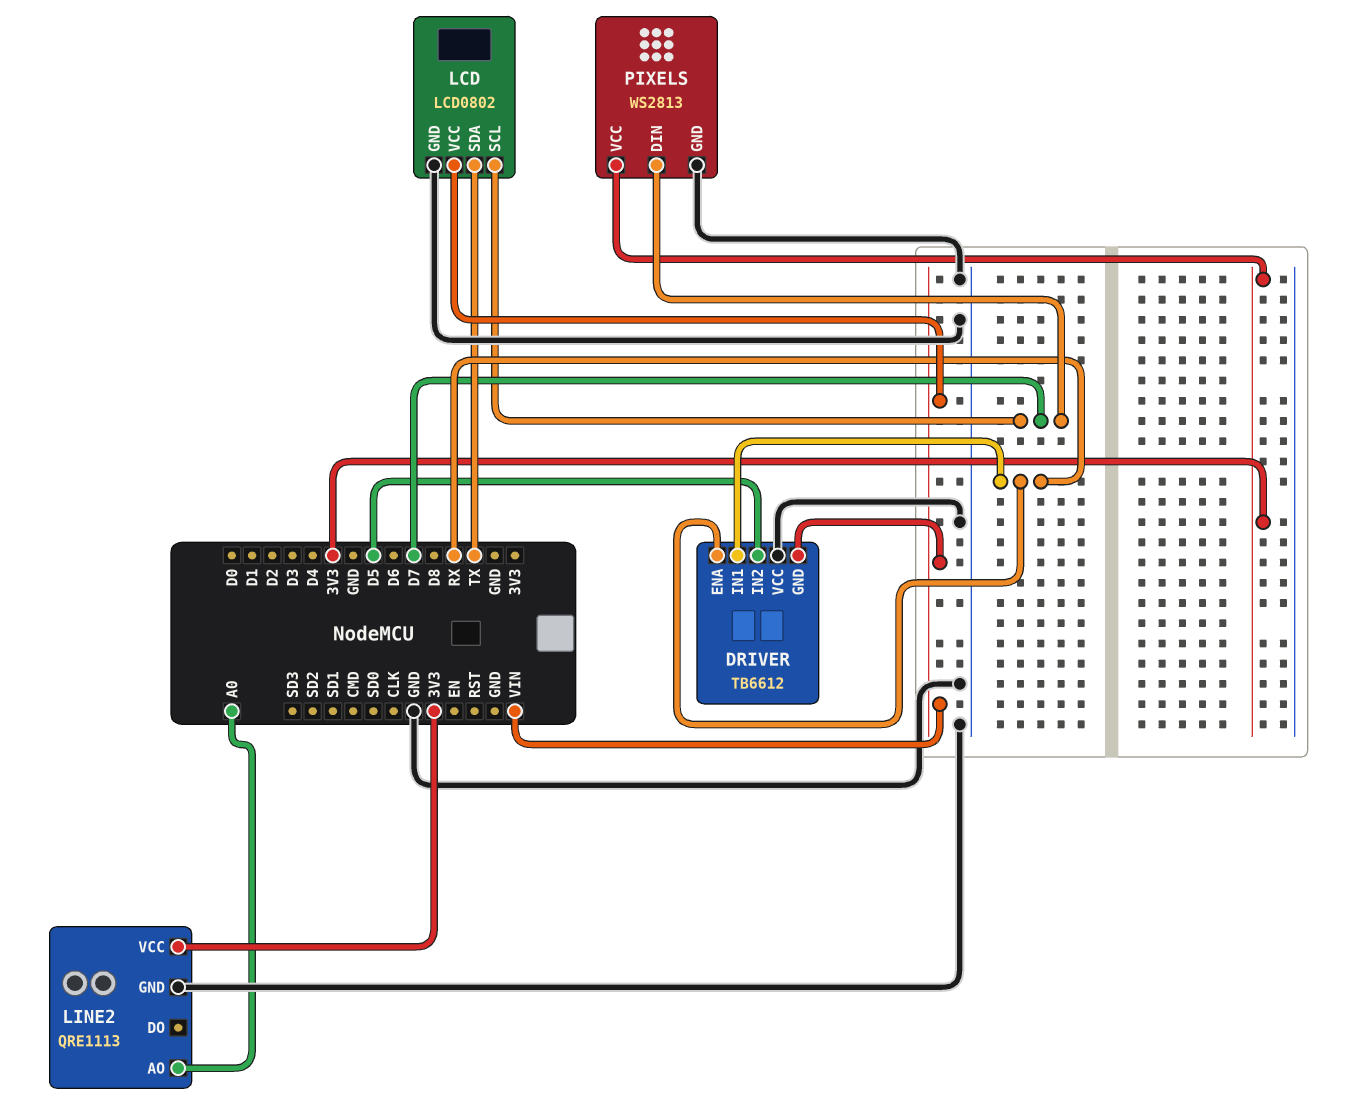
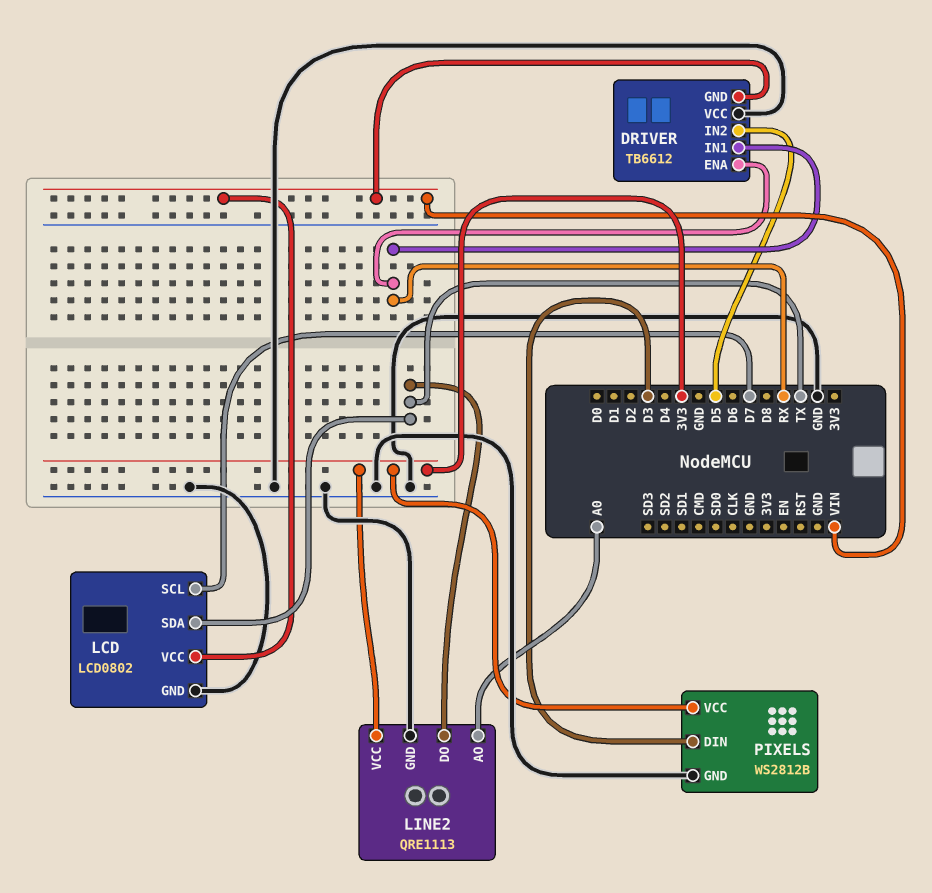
LINE2 pin DO: none -> TX
PIXELS: WS2813 -> WS2812B
PIXELS pin DIN: D7 -> D3

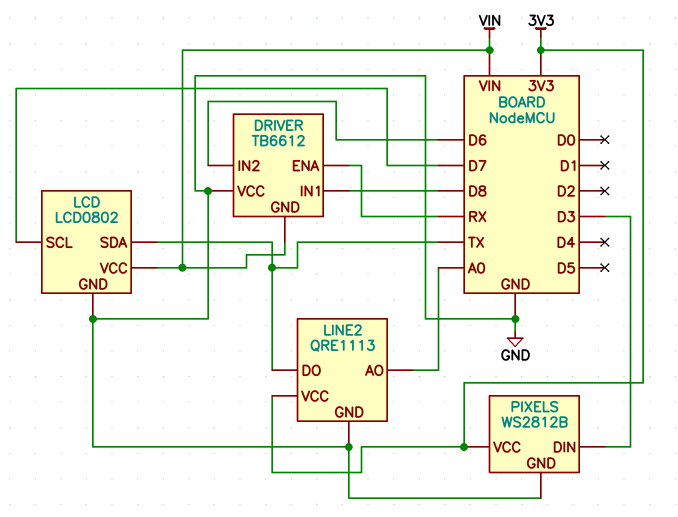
DRIVER pin IN1: RX -> D8
DRIVER pin IN2: D5 -> D6

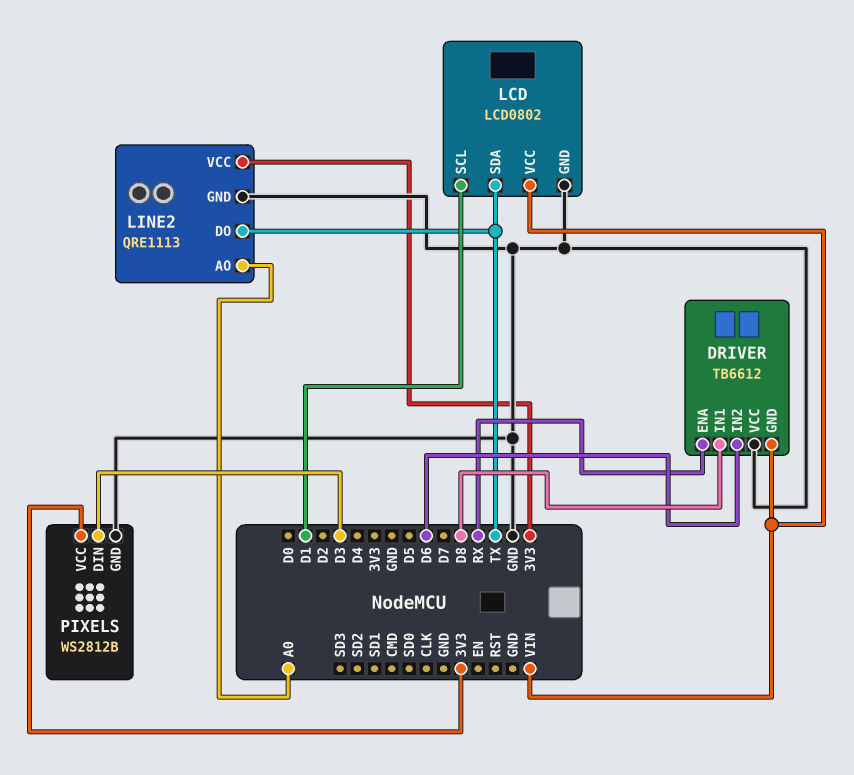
LCD pin SCL: D7 -> D1

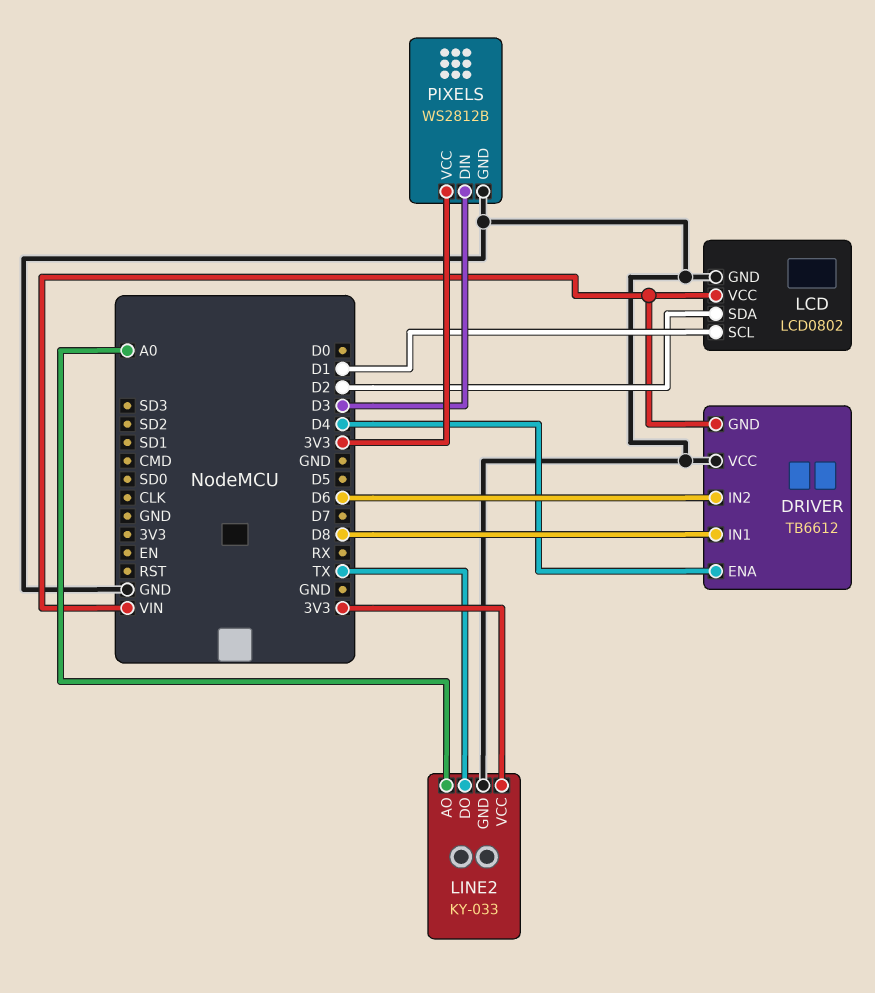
DRIVER pin ENA: RX -> D4
LCD pin SDA: TX -> D2
LINE2: QRE1113 -> KY-033

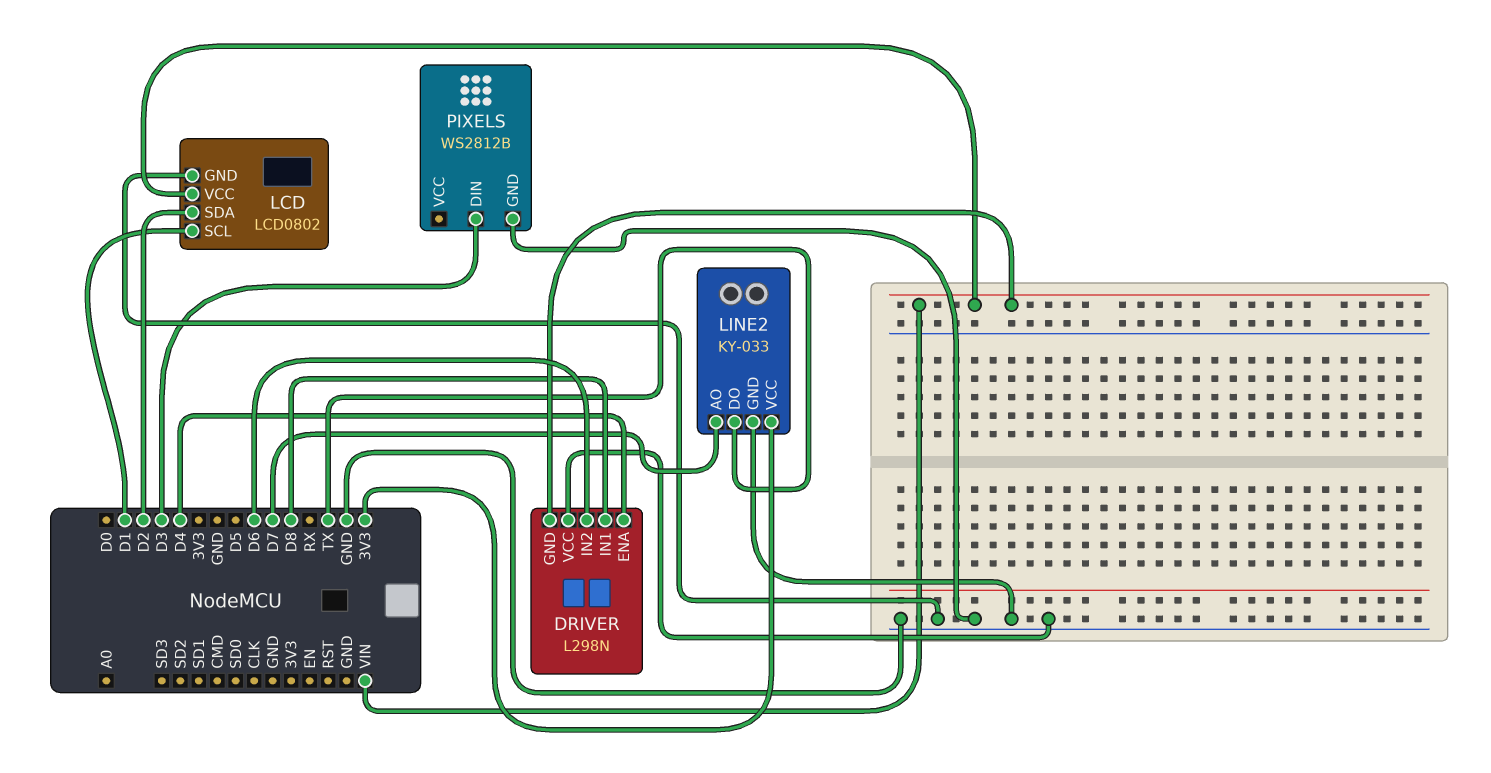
DRIVER: TB6612 -> L298N
LINE2 pin AO: A0 -> D7
PIXELS pin VCC: 3V3 -> none

